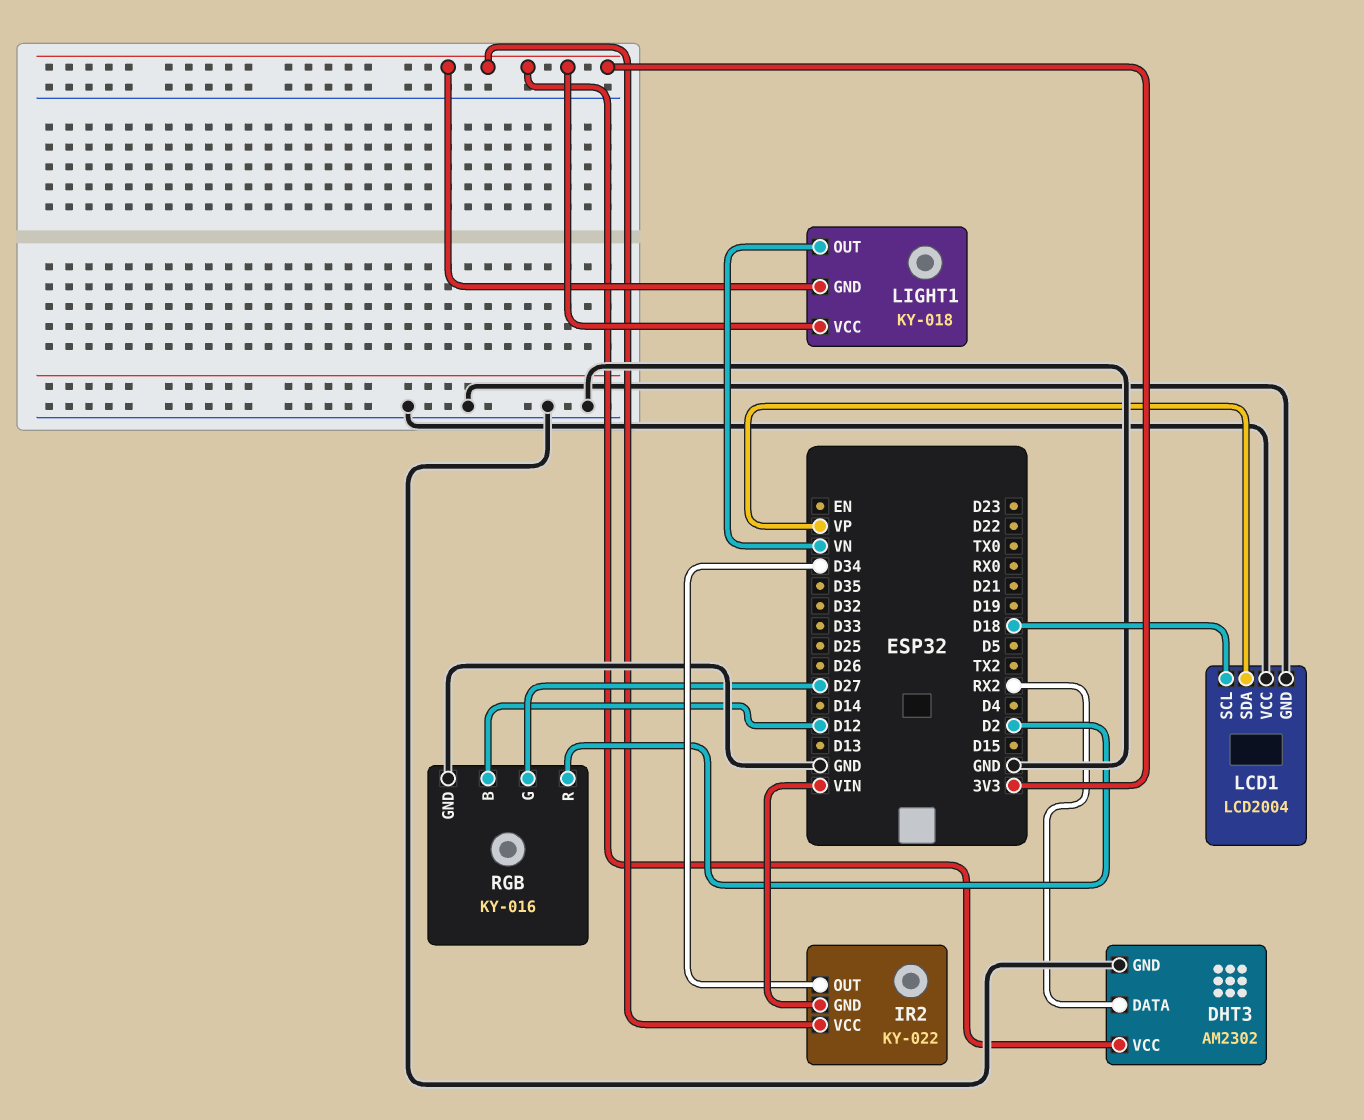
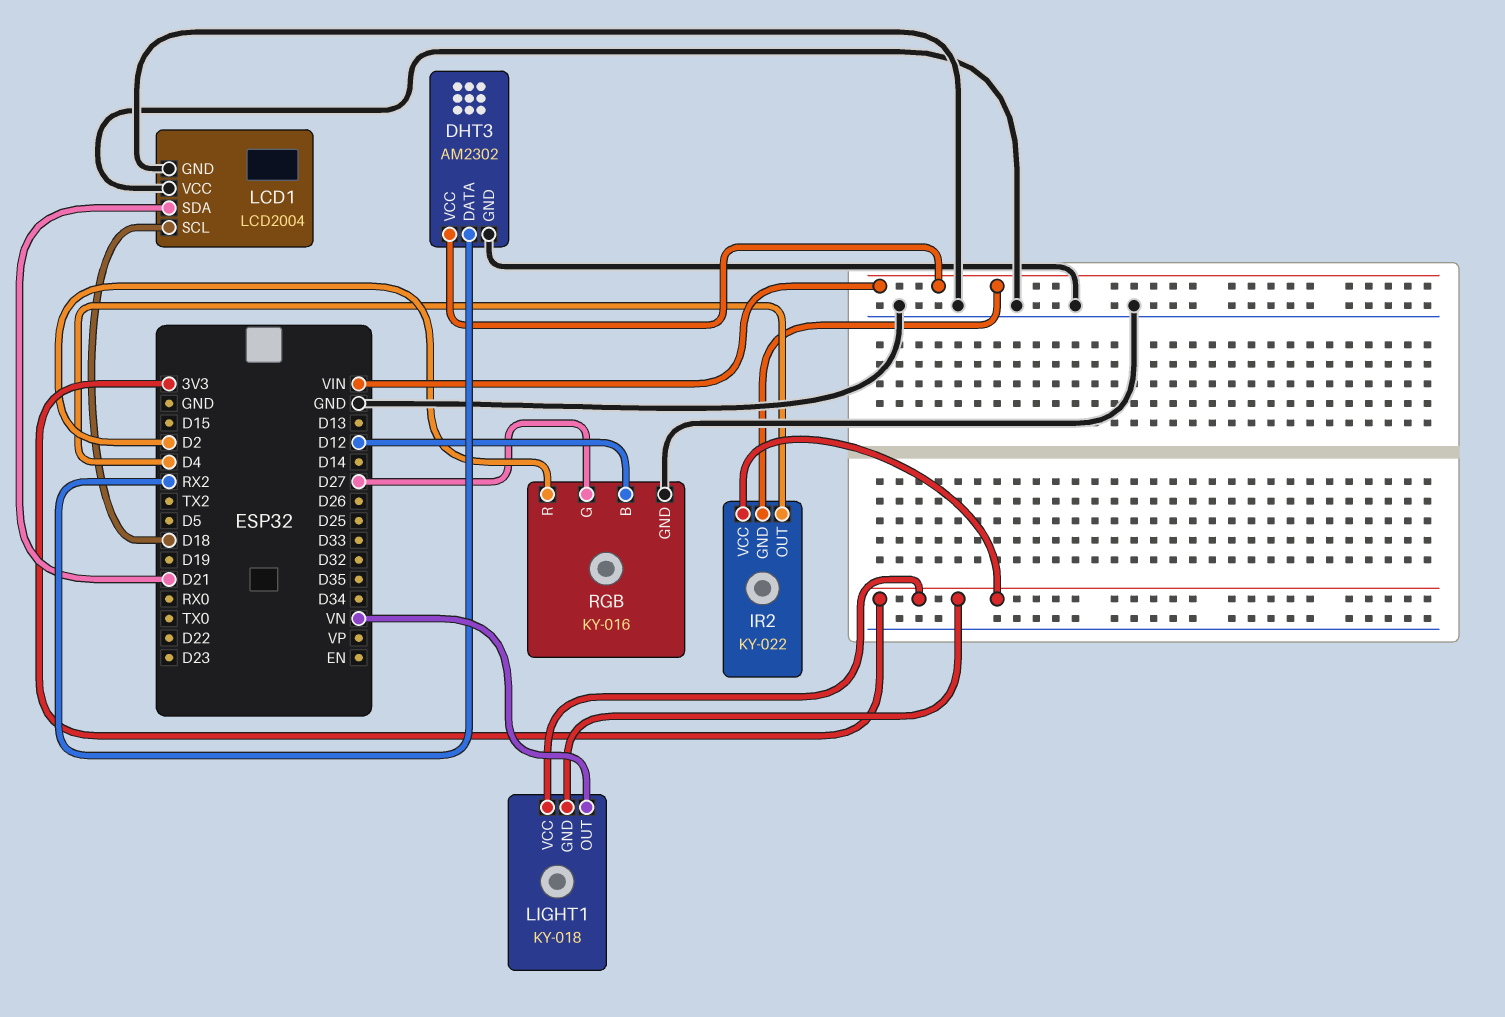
DHT3 pin VCC: 3V3 -> VIN
IR2 pin OUT: D34 -> D4
LCD1 pin SDA: VP -> D21

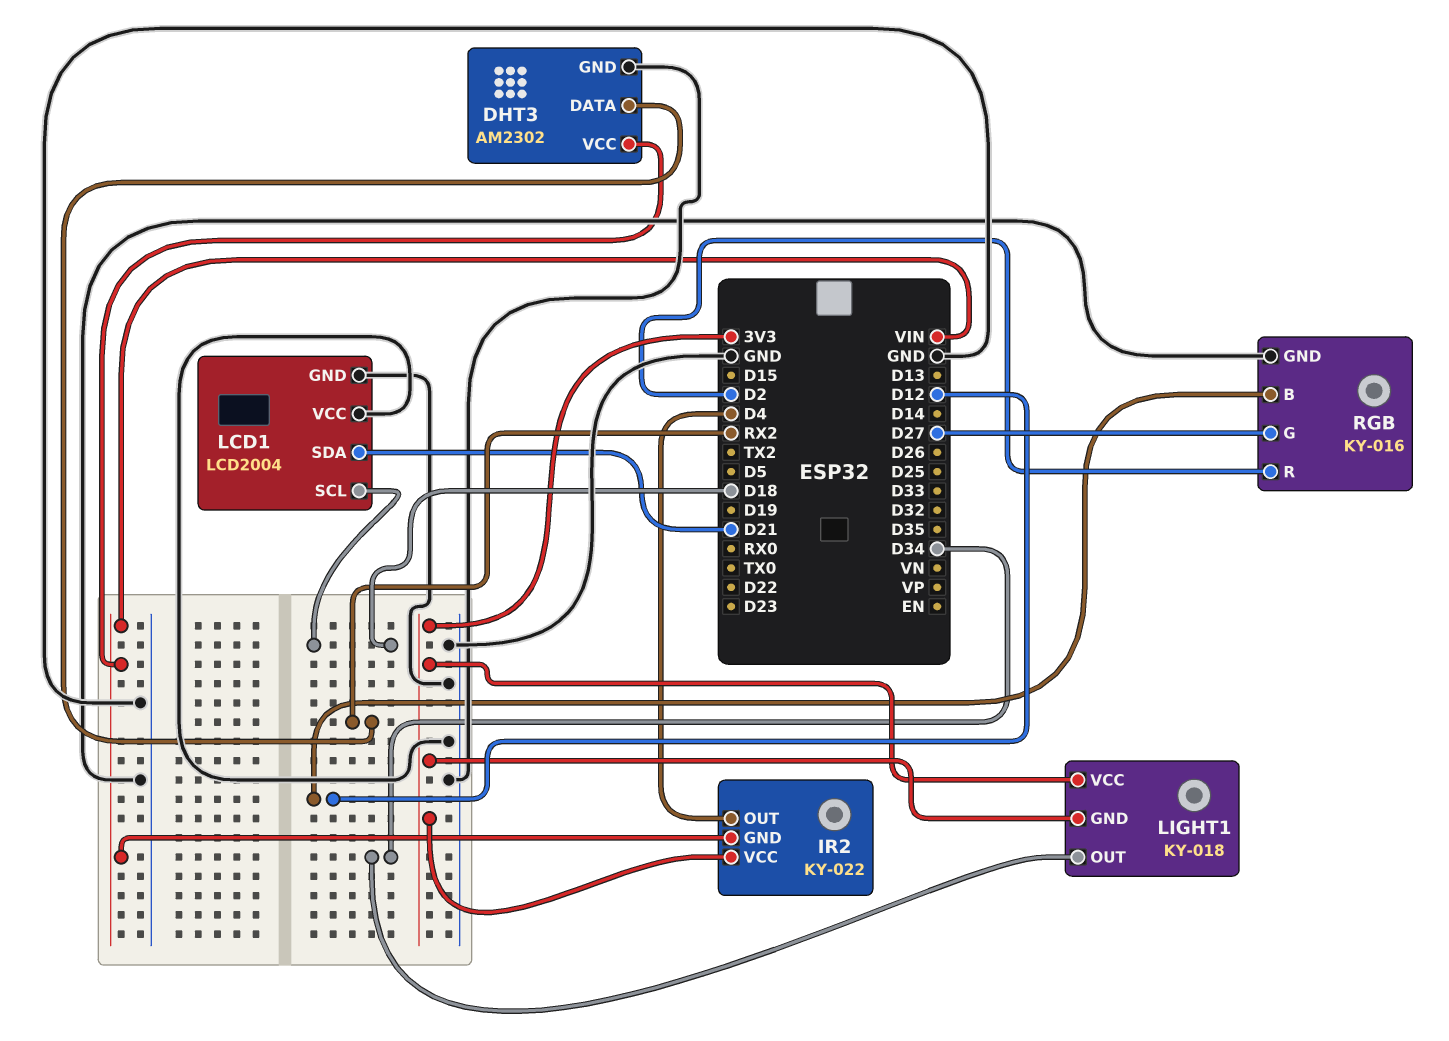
LIGHT1 pin OUT: VN -> D34

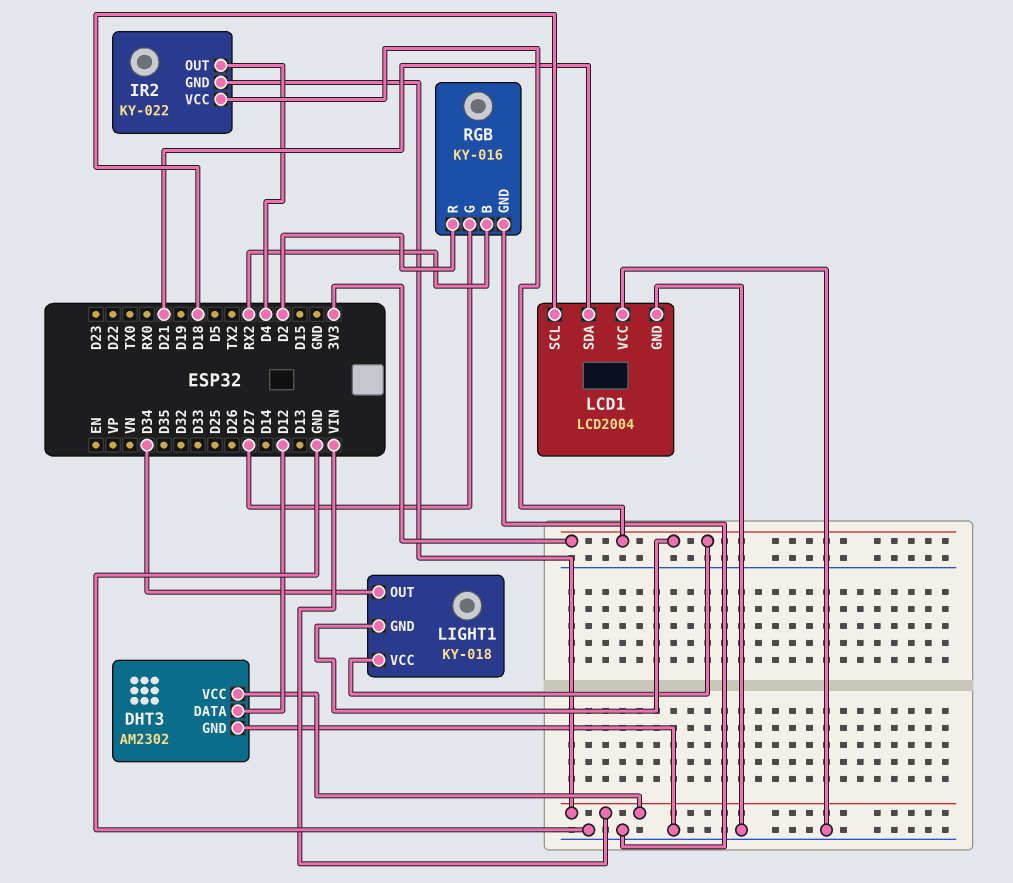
DHT3 pin DATA: RX2 -> D12
RGB pin B: D12 -> RX2

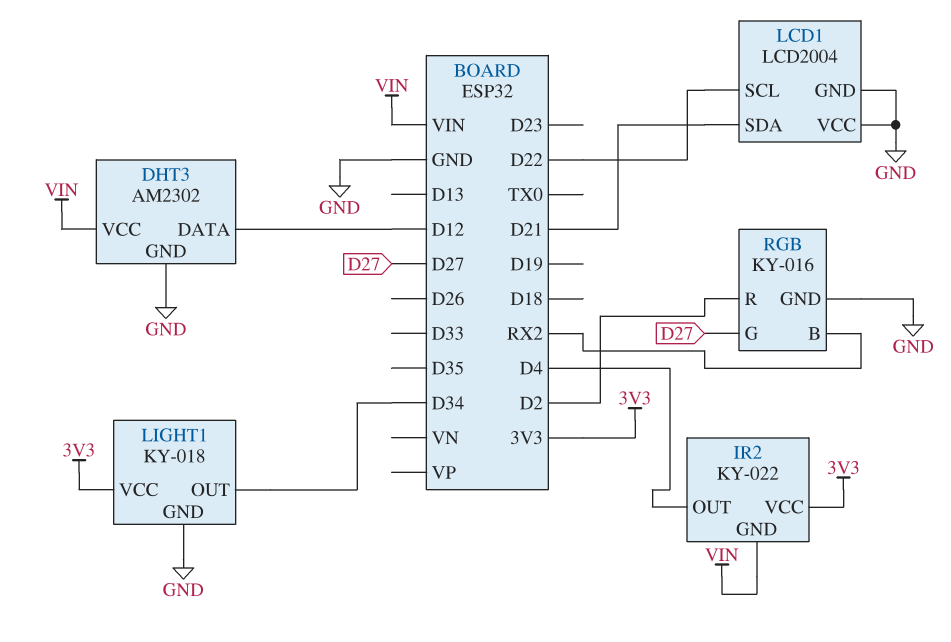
LCD1 pin SCL: D18 -> D22
LIGHT1 pin GND: 3V3 -> GND

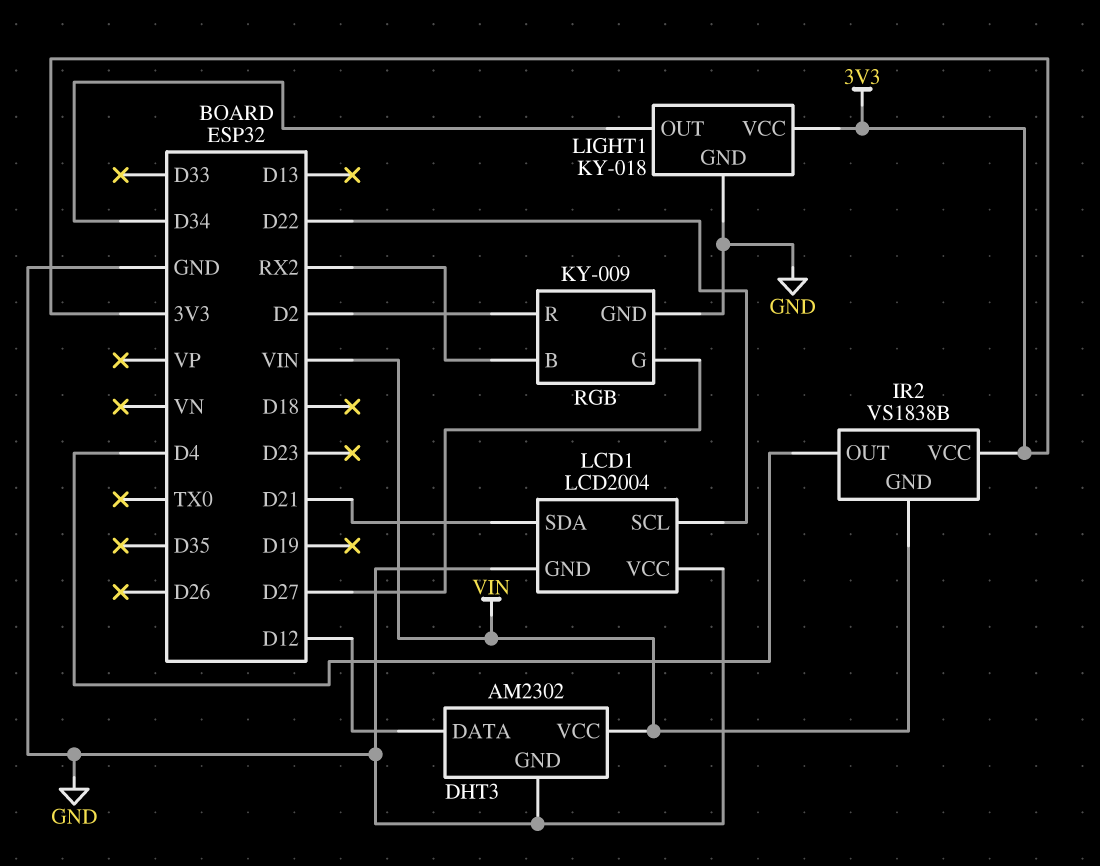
IR2: KY-022 -> VS1838B
RGB: KY-016 -> KY-009

